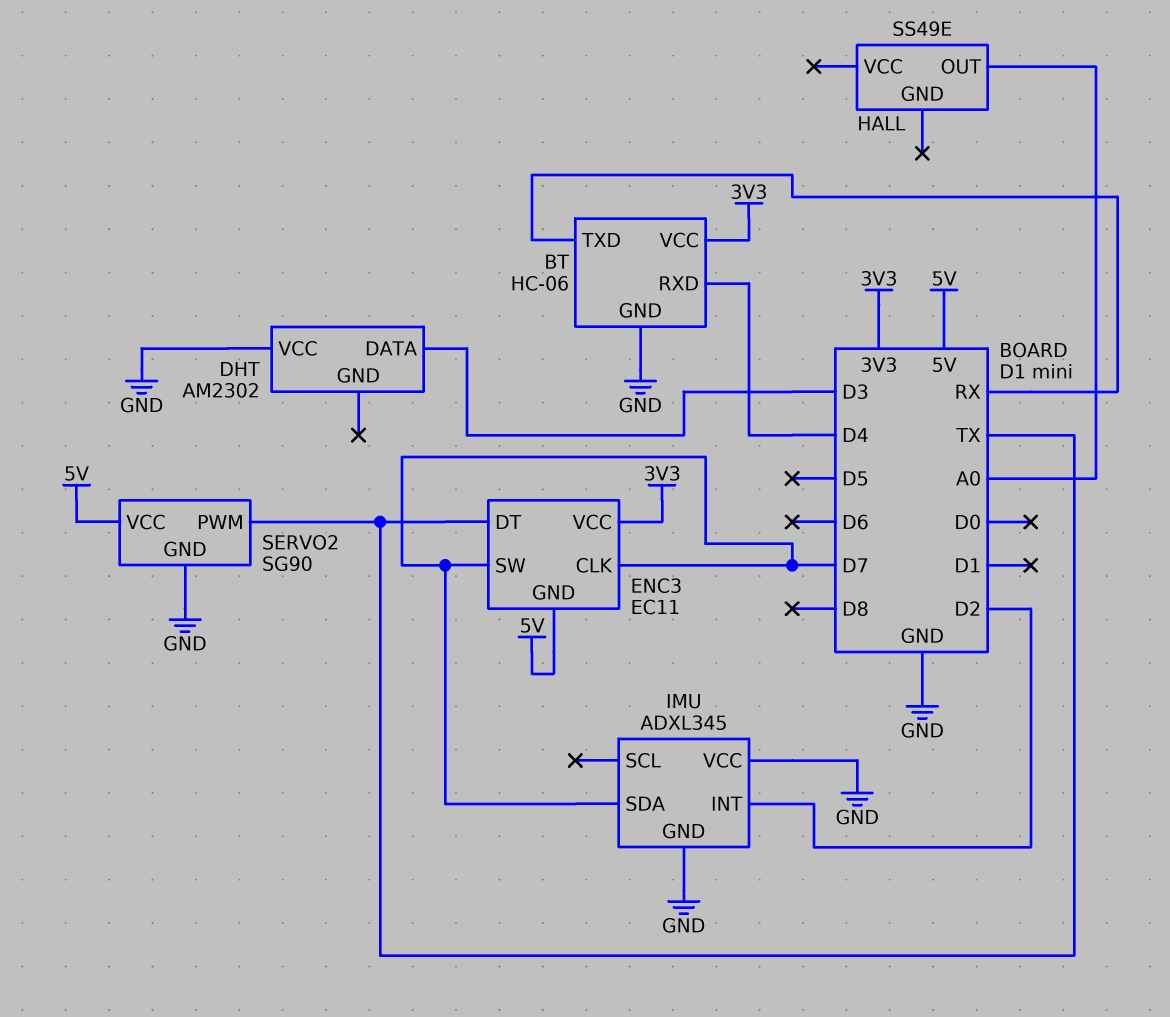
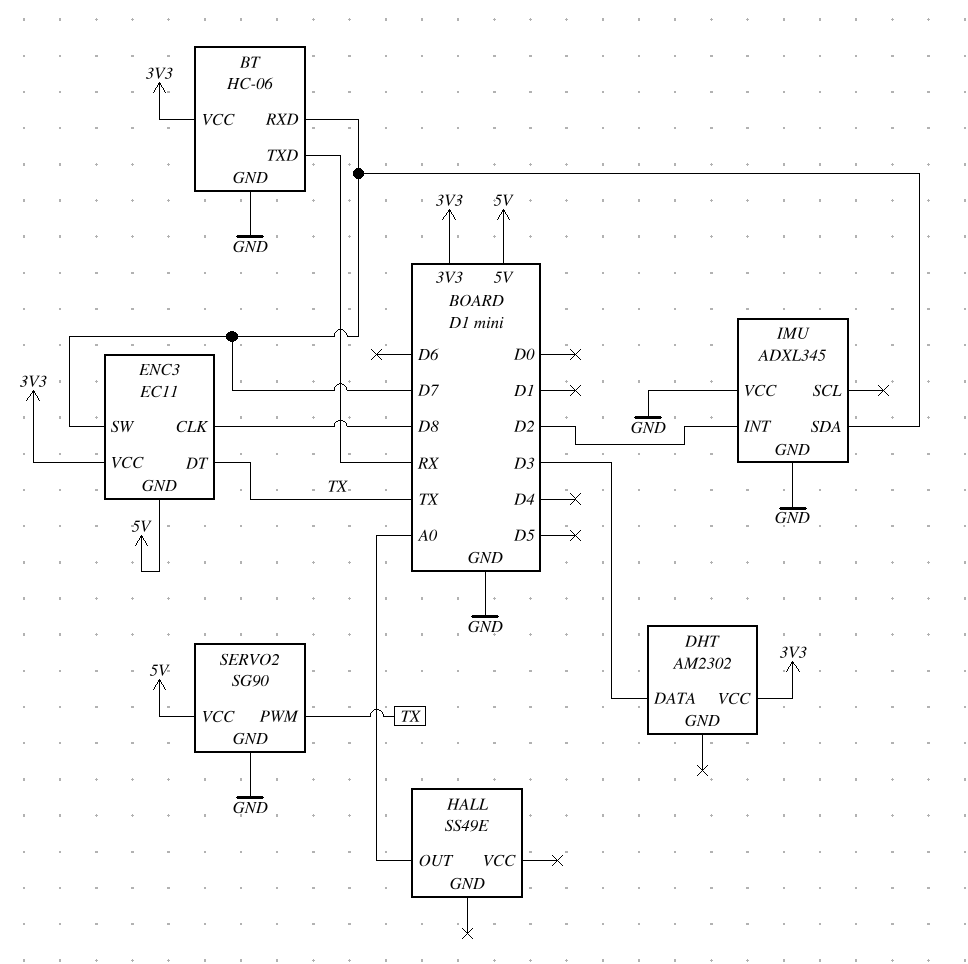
BT pin RXD: D4 -> D7
DHT pin VCC: GND -> 3V3
ENC3 pin CLK: D7 -> D8

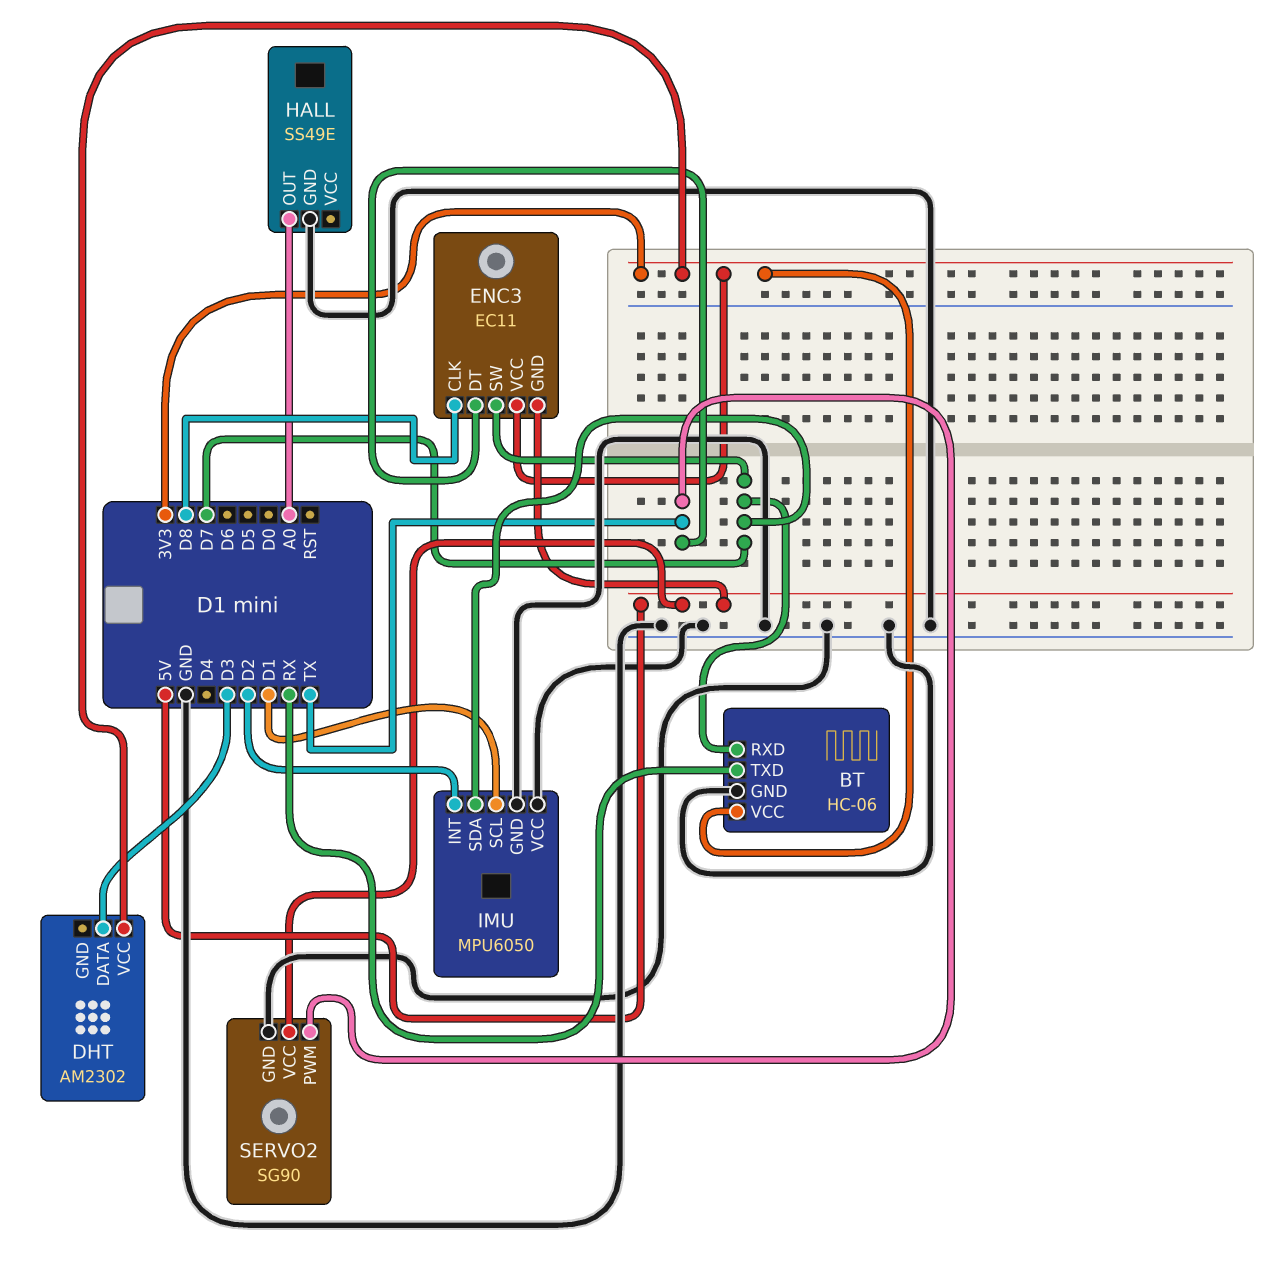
HALL pin GND: none -> GND
IMU: ADXL345 -> MPU6050
IMU pin SCL: none -> D1

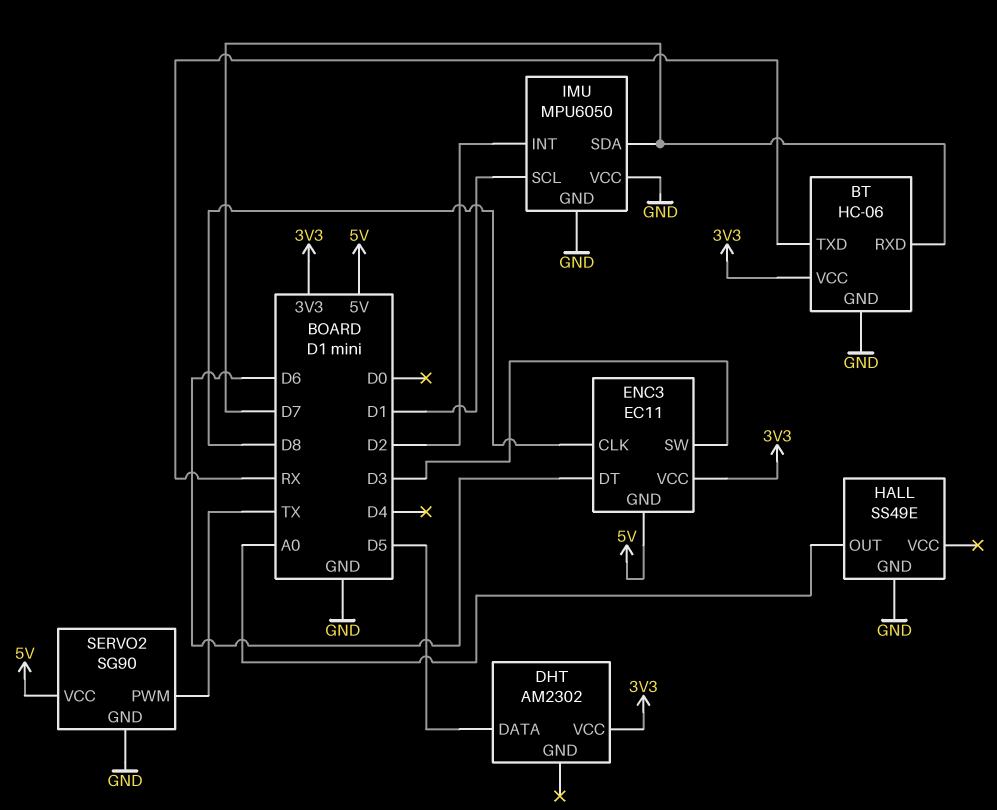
DHT pin DATA: D3 -> D5
ENC3 pin DT: TX -> D6
ENC3 pin SW: D7 -> D3

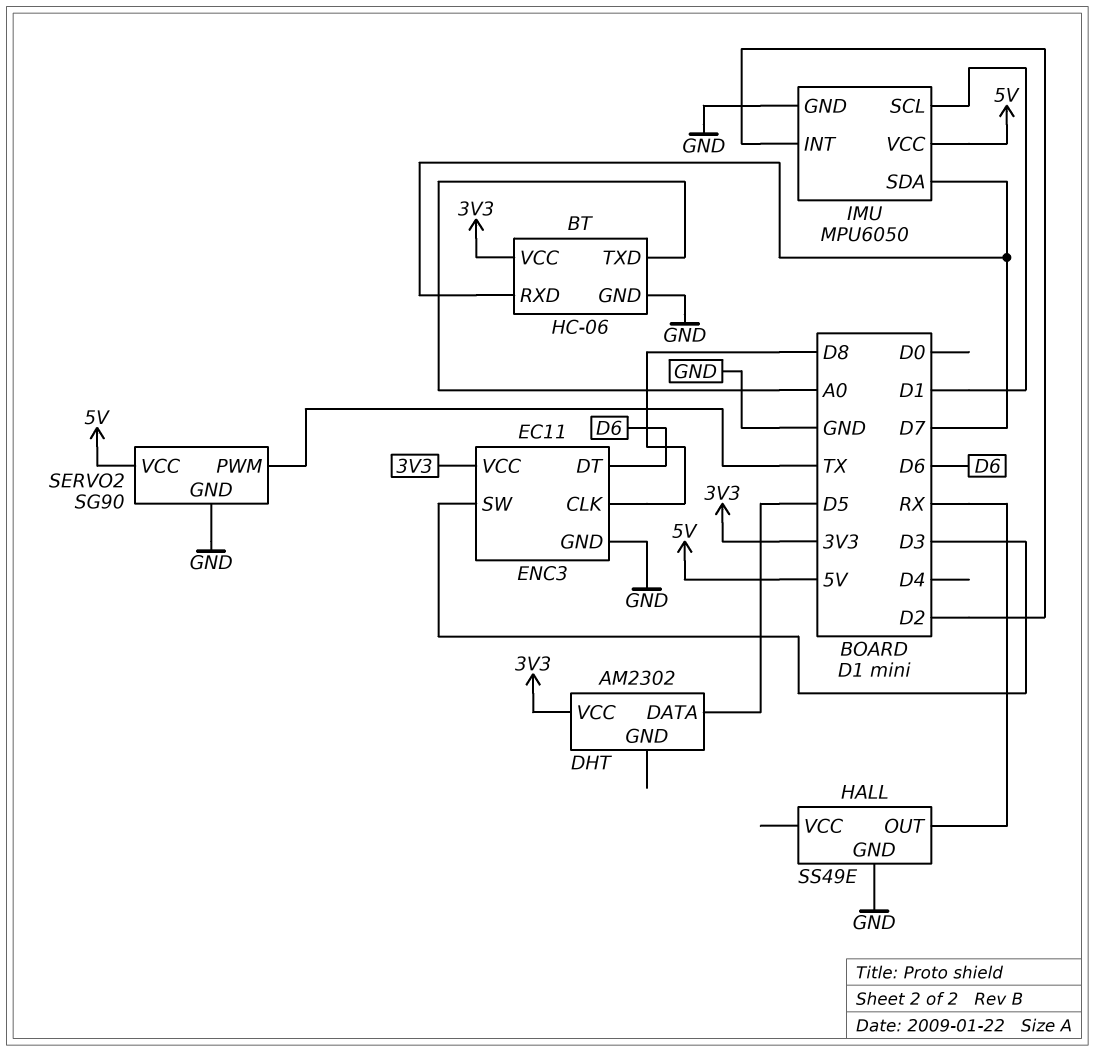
BT pin TXD: RX -> A0
ENC3 pin GND: 5V -> GND
HALL pin OUT: A0 -> RX
IMU pin VCC: GND -> 5V

